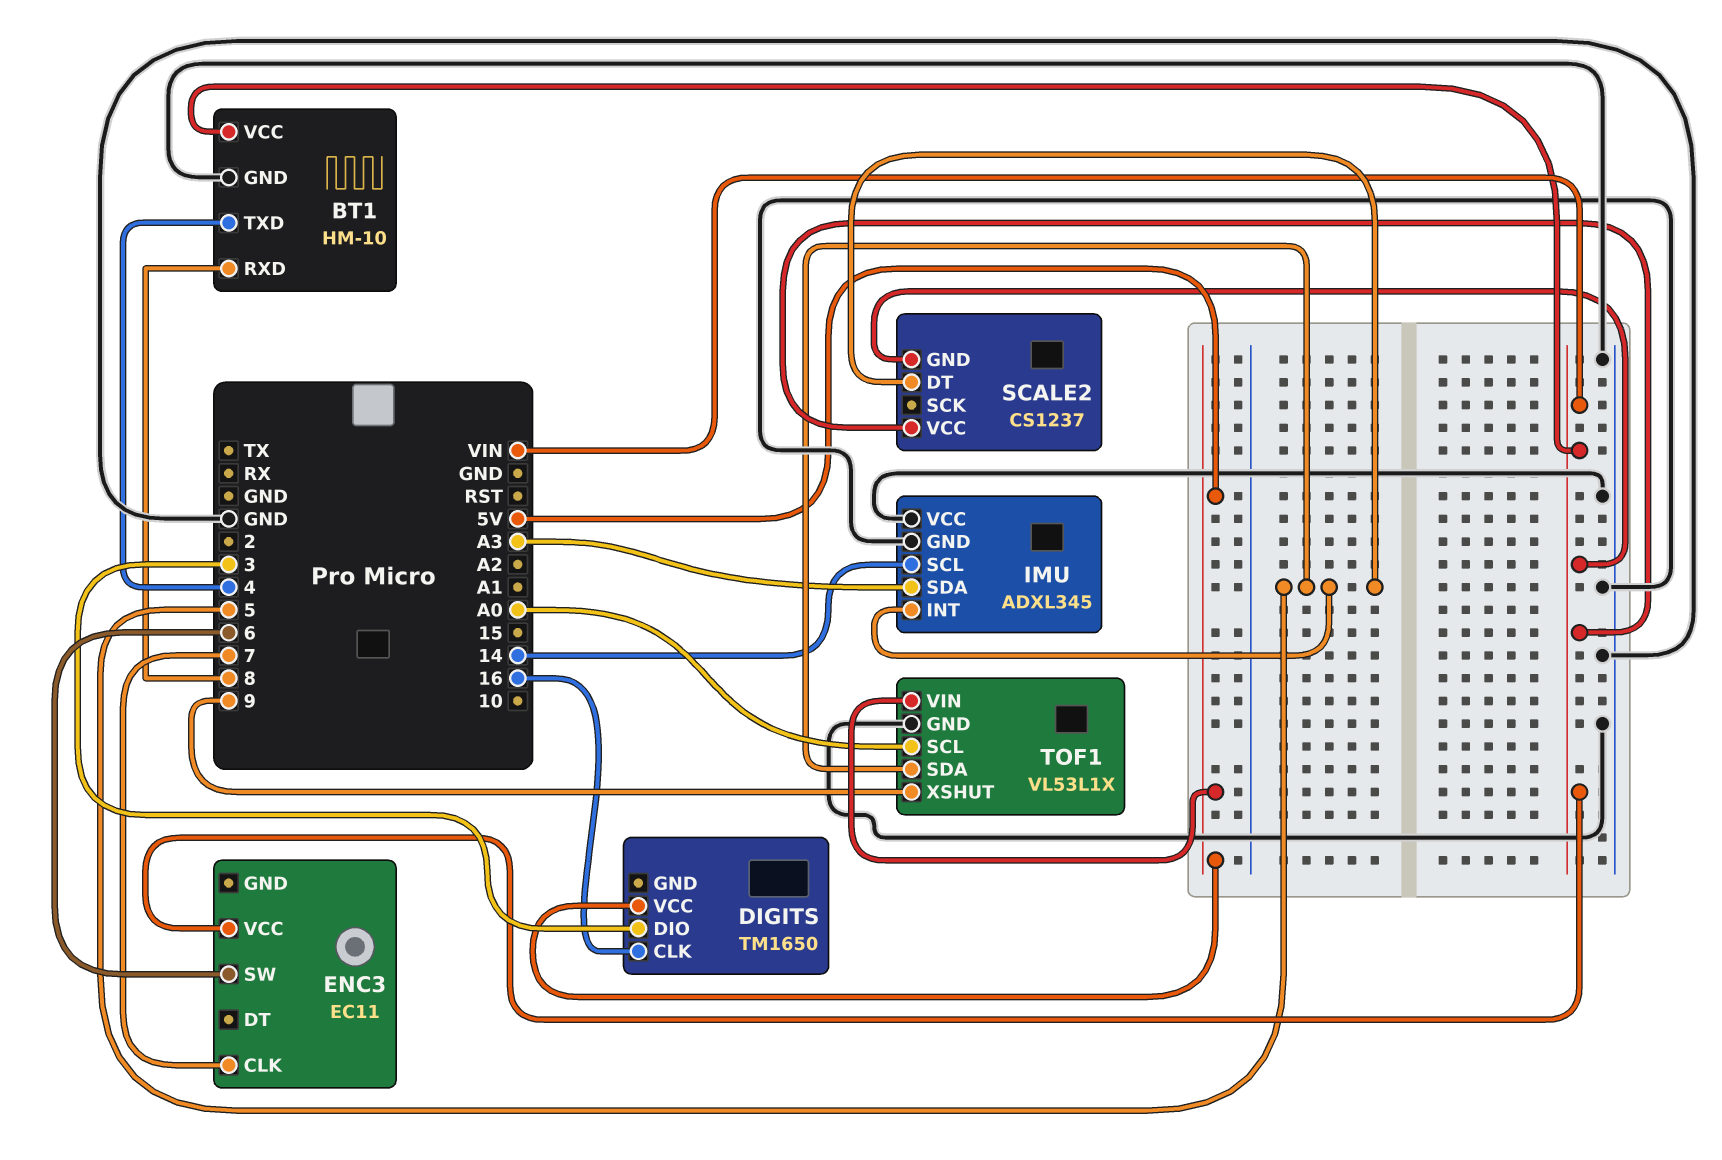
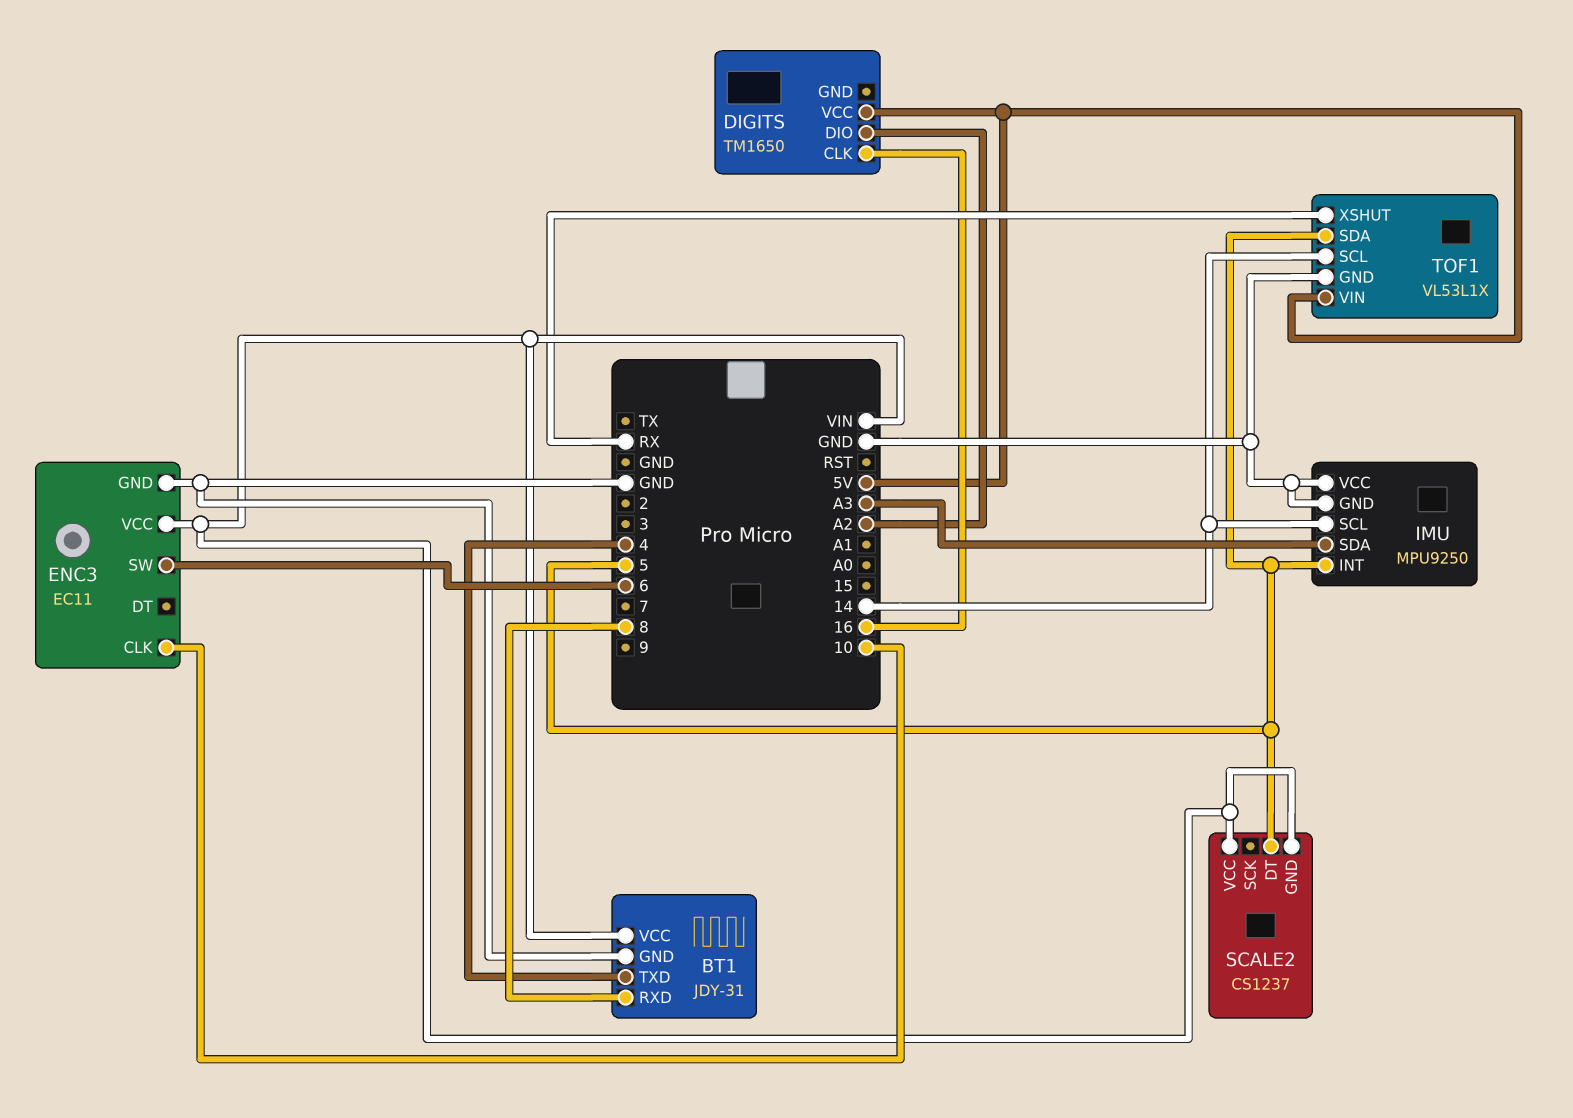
BT1: HM-10 -> JDY-31
DIGITS pin DIO: 3 -> A2
ENC3 pin CLK: 7 -> 10
ENC3 pin GND: none -> GND
IMU: ADXL345 -> MPU9250
TOF1 pin SCL: A0 -> 14
TOF1 pin XSHUT: 9 -> RX

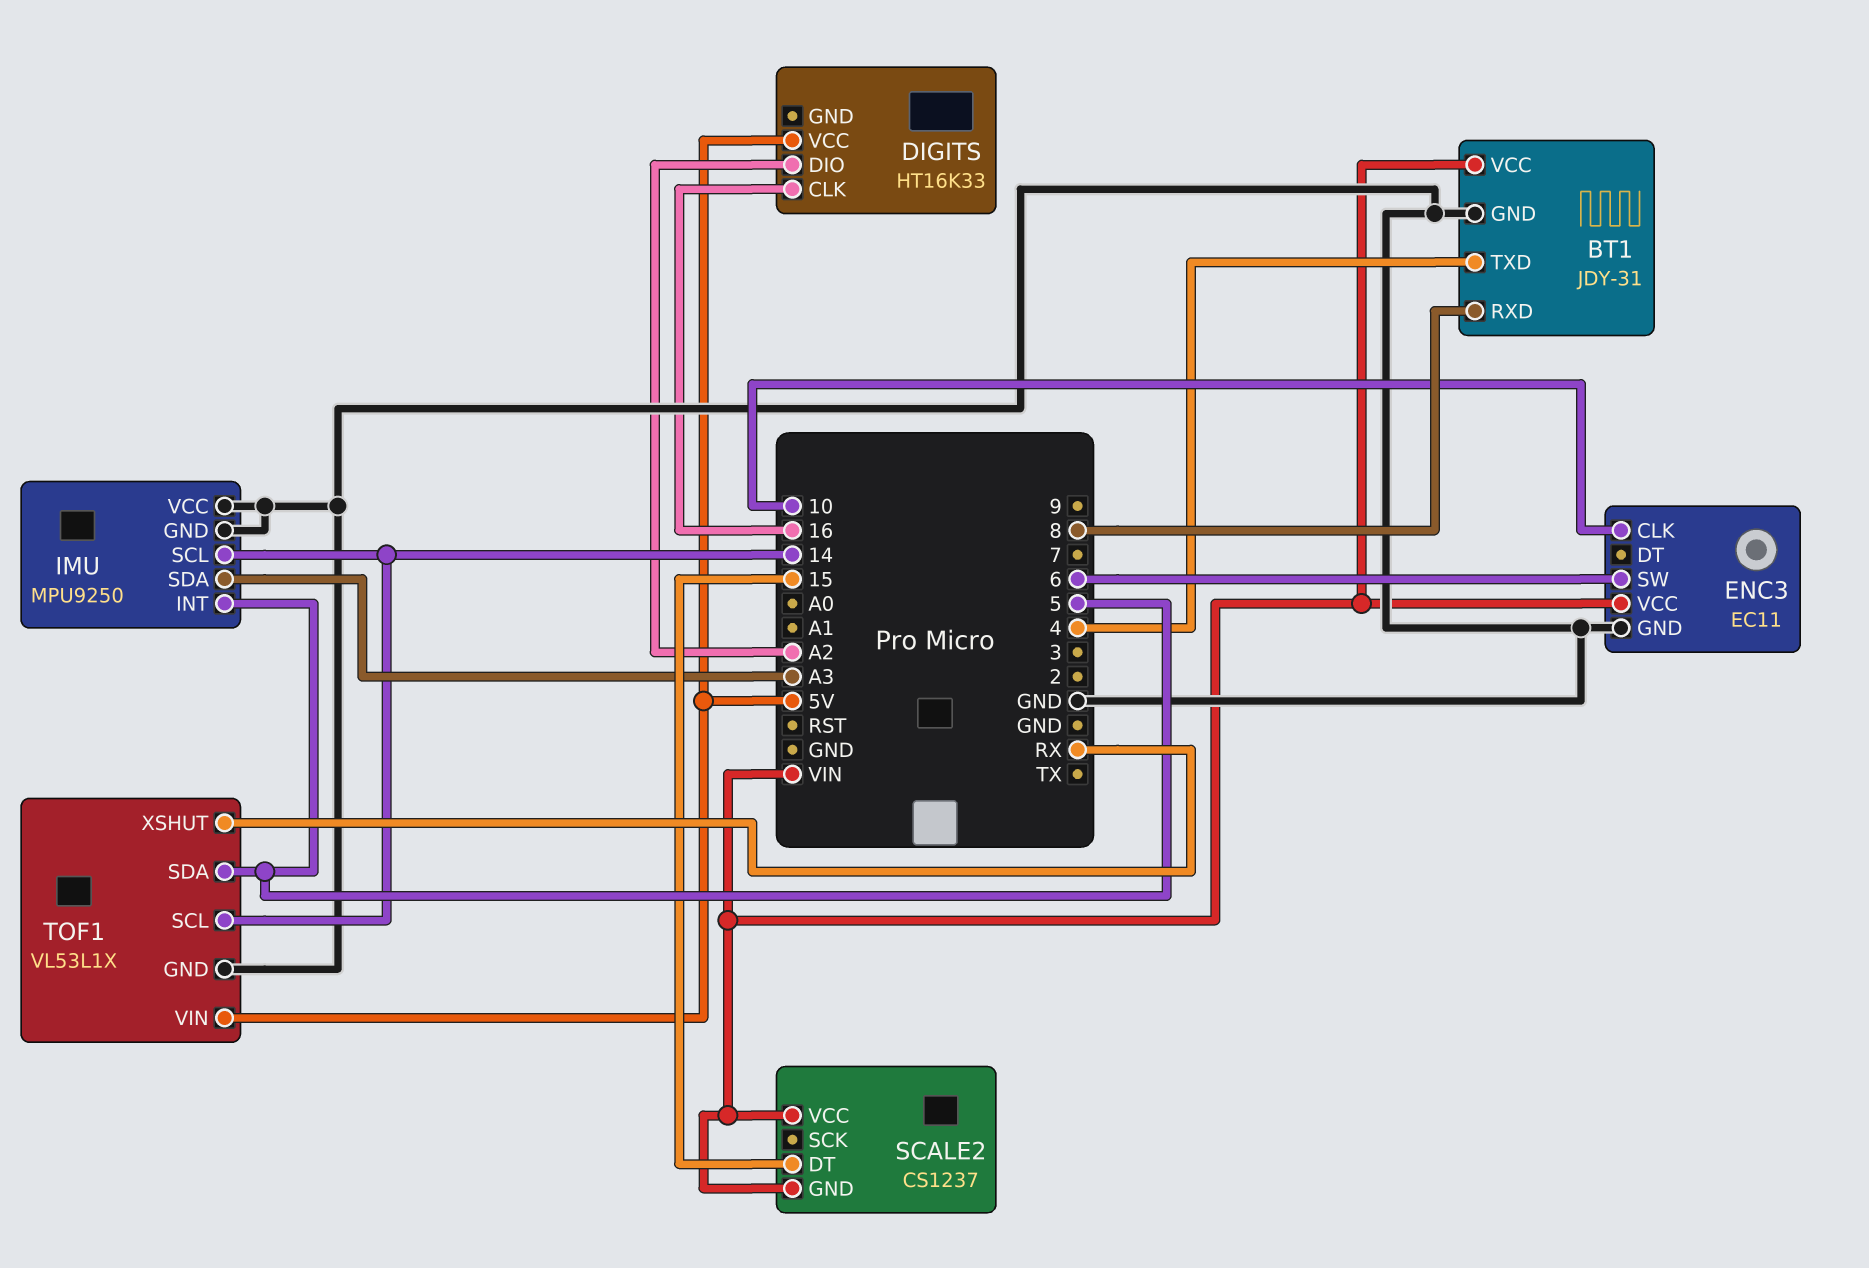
DIGITS: TM1650 -> HT16K33
SCALE2 pin DT: 5 -> 15

